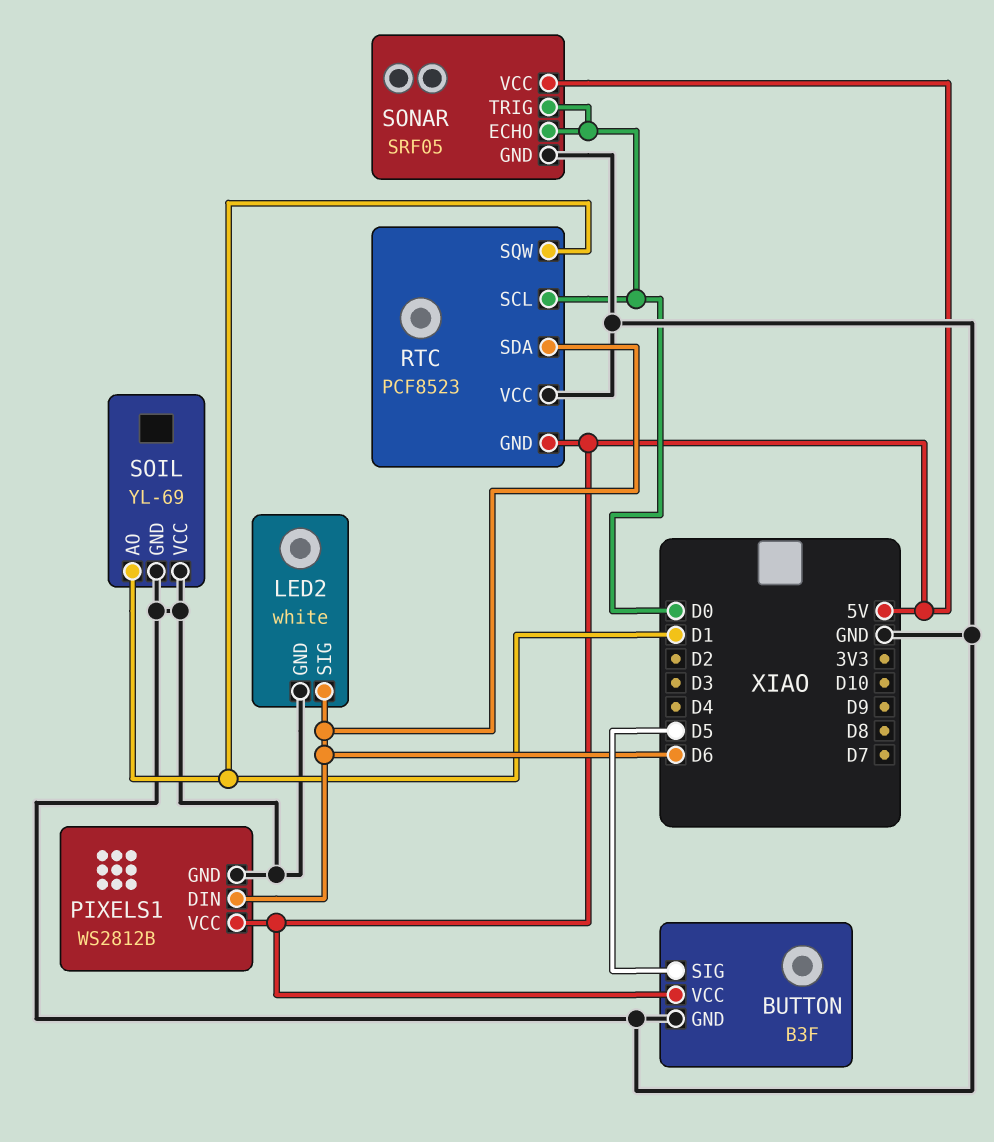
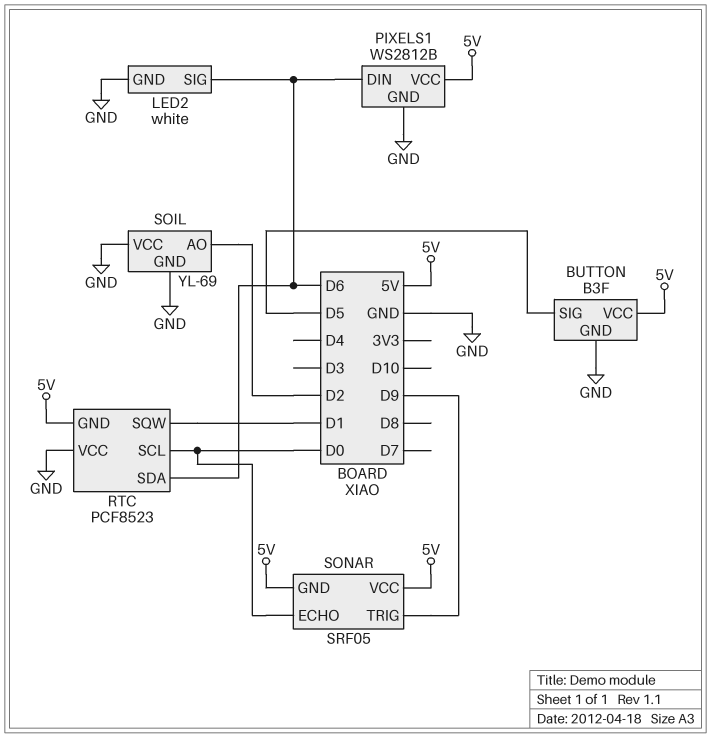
SOIL pin AO: D1 -> D2
SONAR pin GND: GND -> 5V
SONAR pin TRIG: D0 -> D9

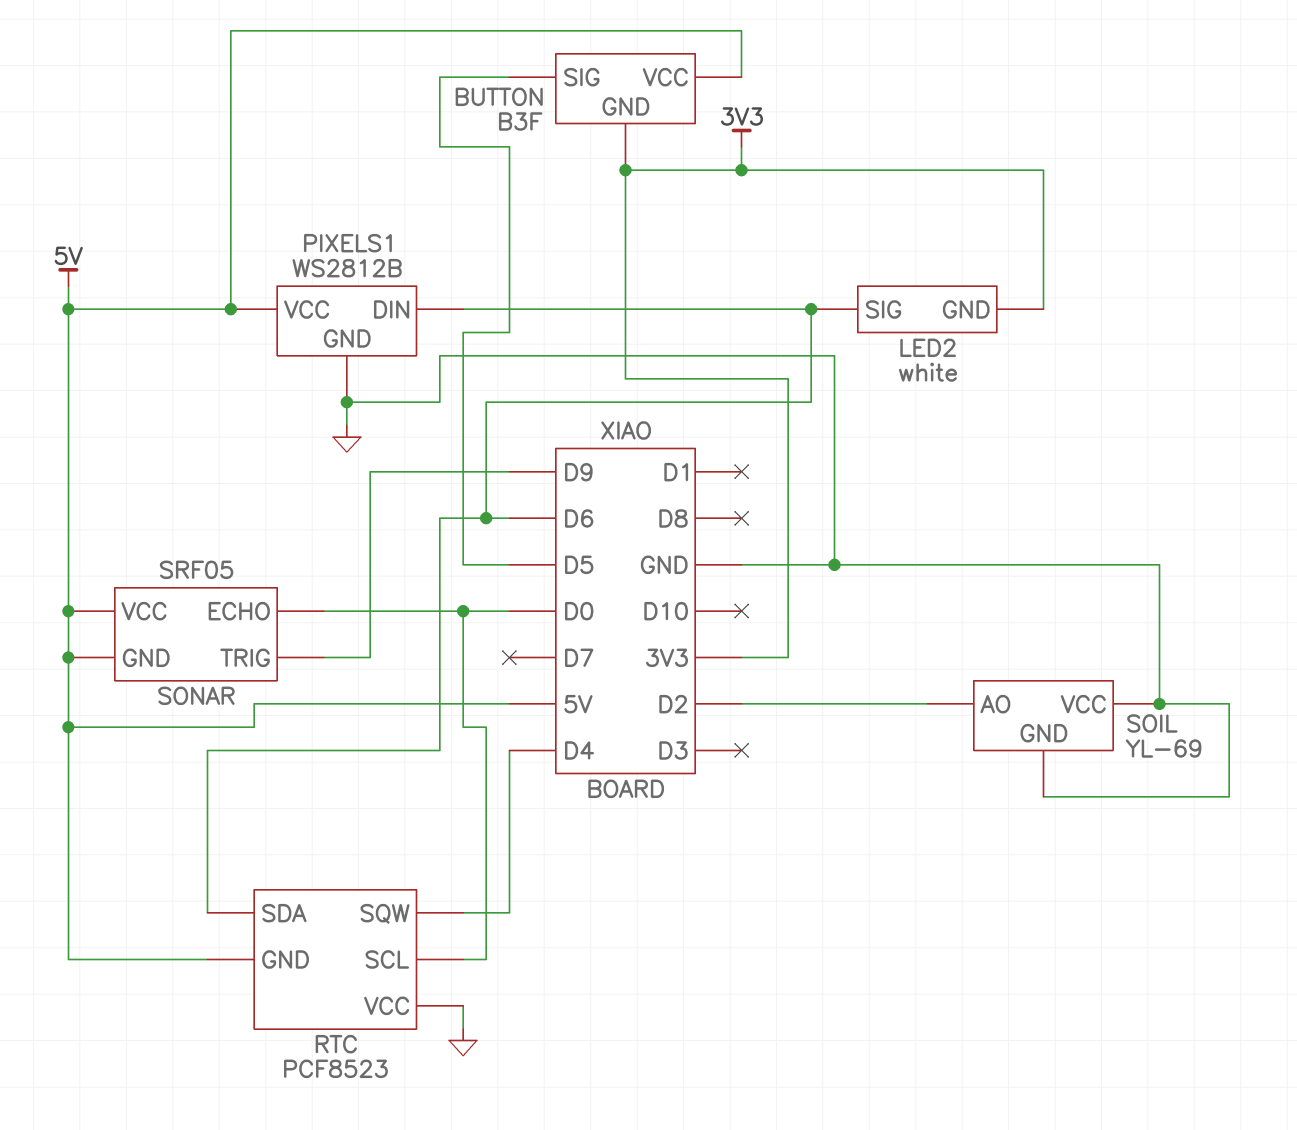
BUTTON pin GND: GND -> 3V3
LED2 pin GND: GND -> 3V3
RTC pin SQW: D1 -> D4

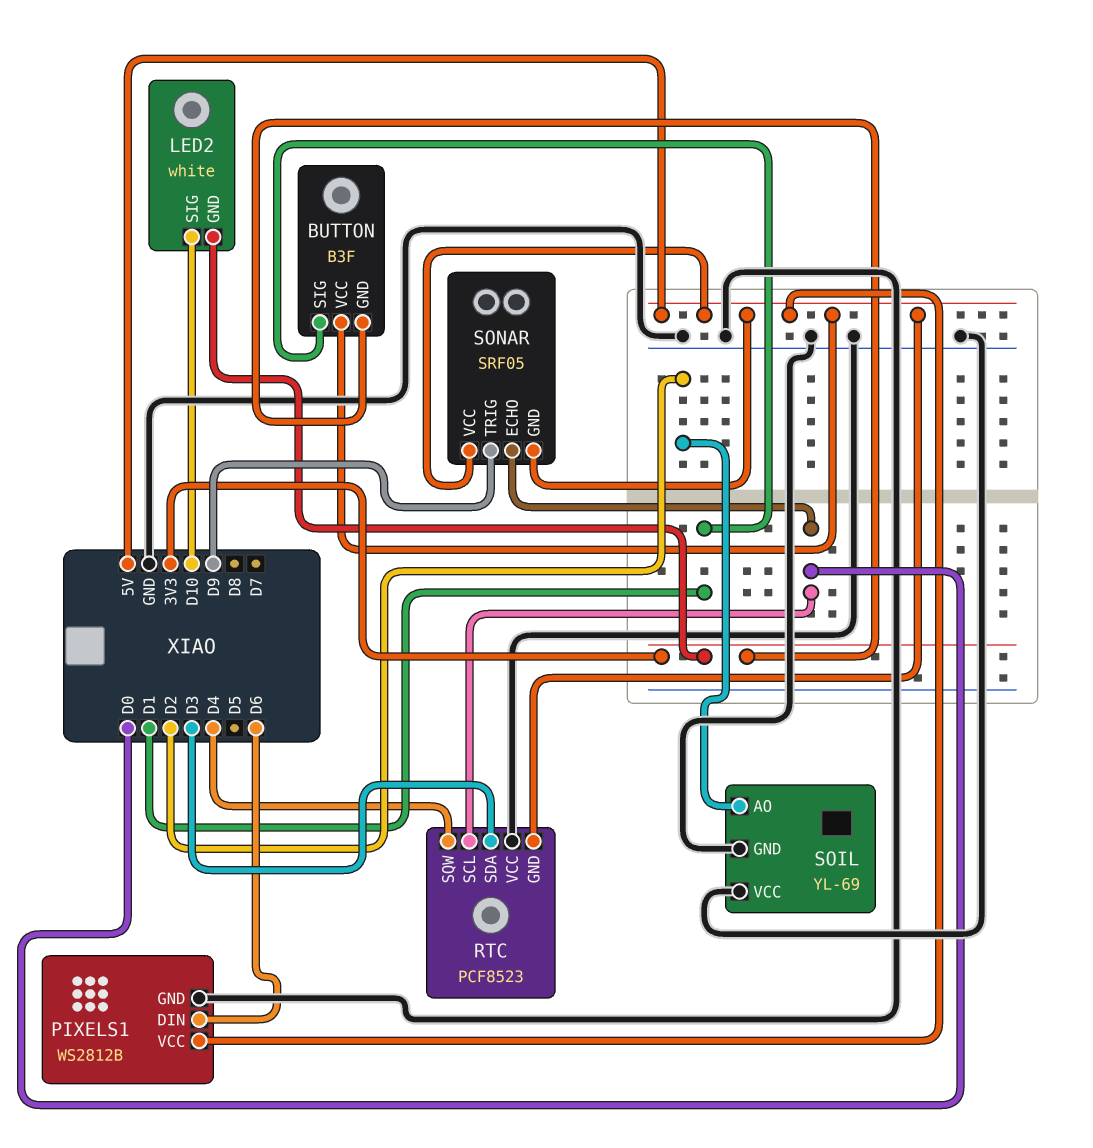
BUTTON pin SIG: D5 -> D1
LED2 pin SIG: D6 -> D10
RTC pin SDA: D6 -> D3

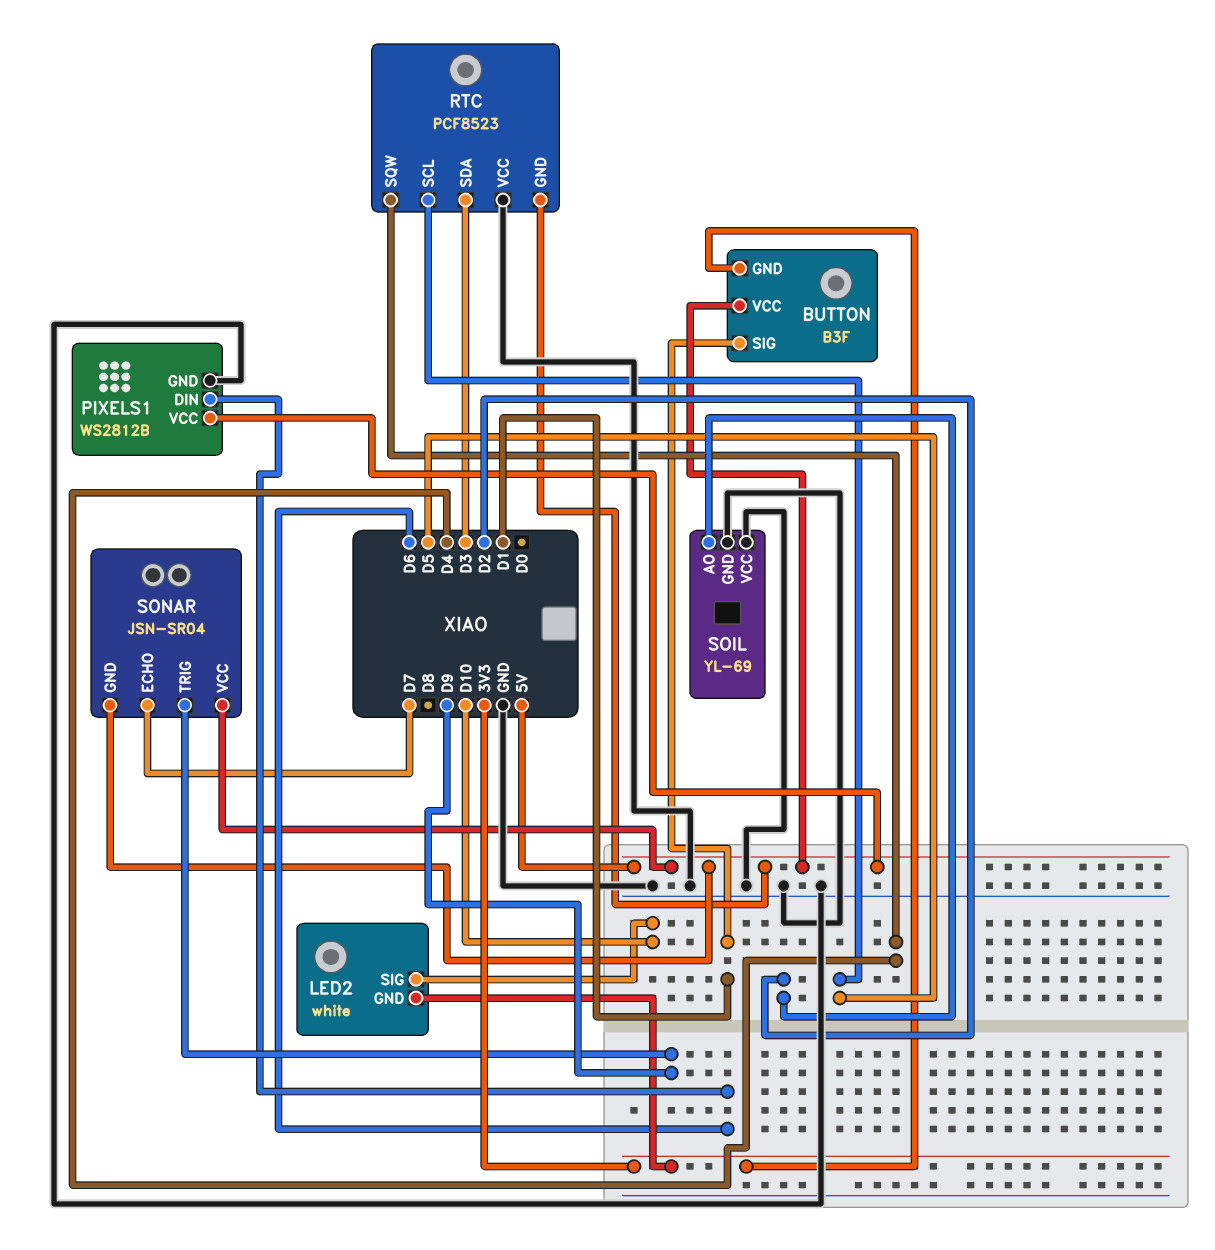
RTC pin SCL: D0 -> D5
SONAR: SRF05 -> JSN-SR04
SONAR pin ECHO: D0 -> D7

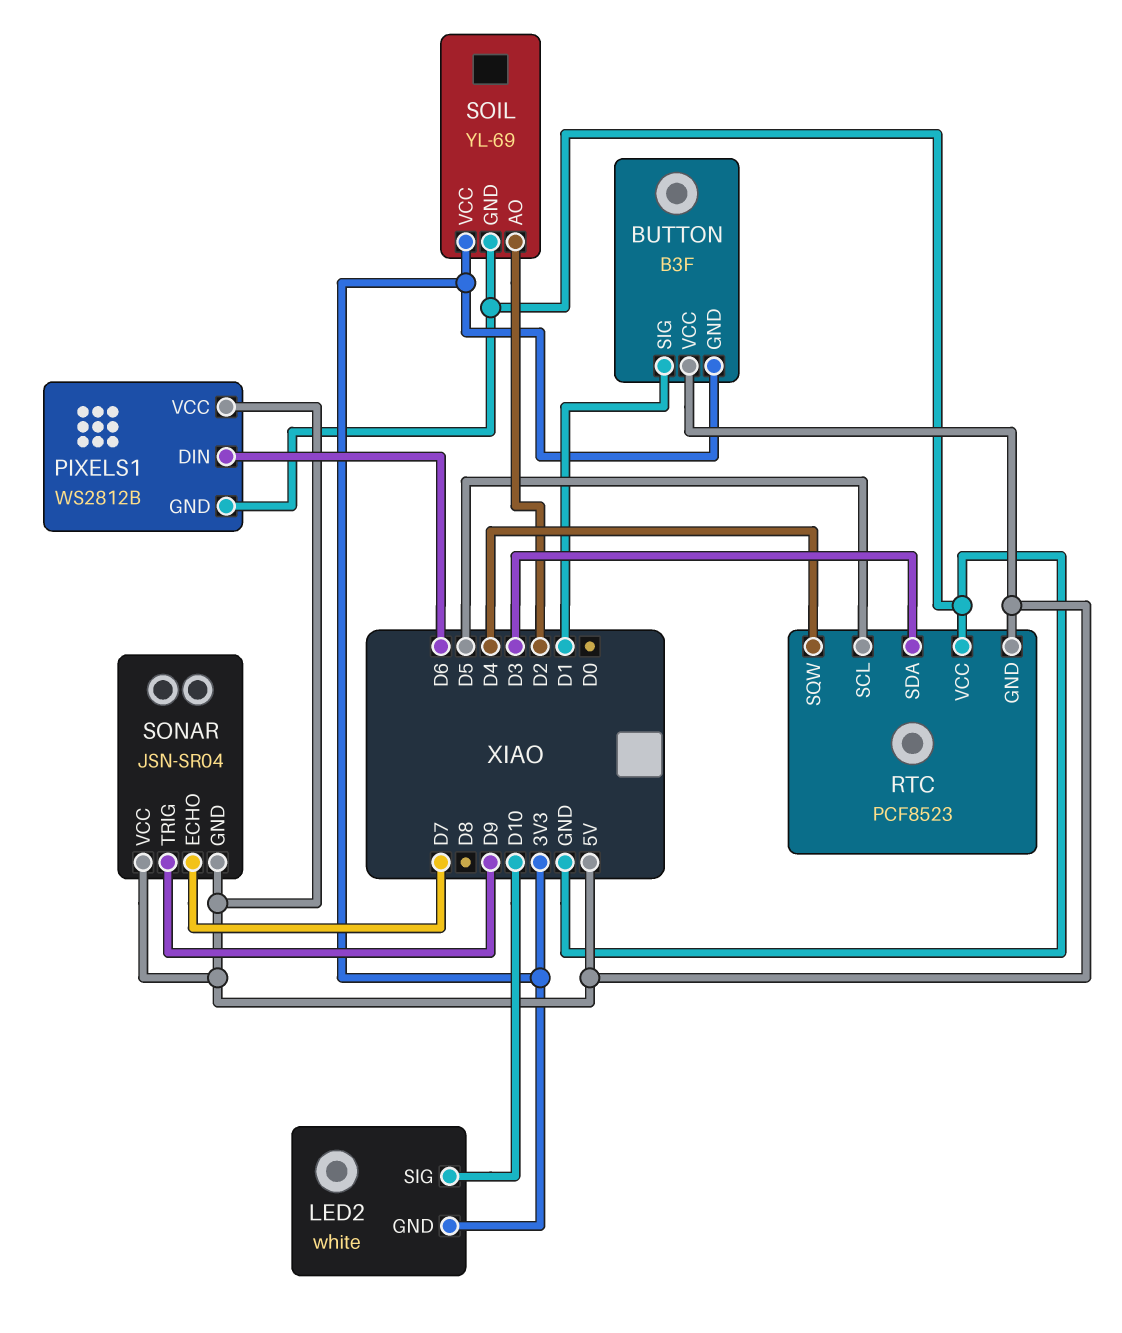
SOIL pin VCC: GND -> 3V3

